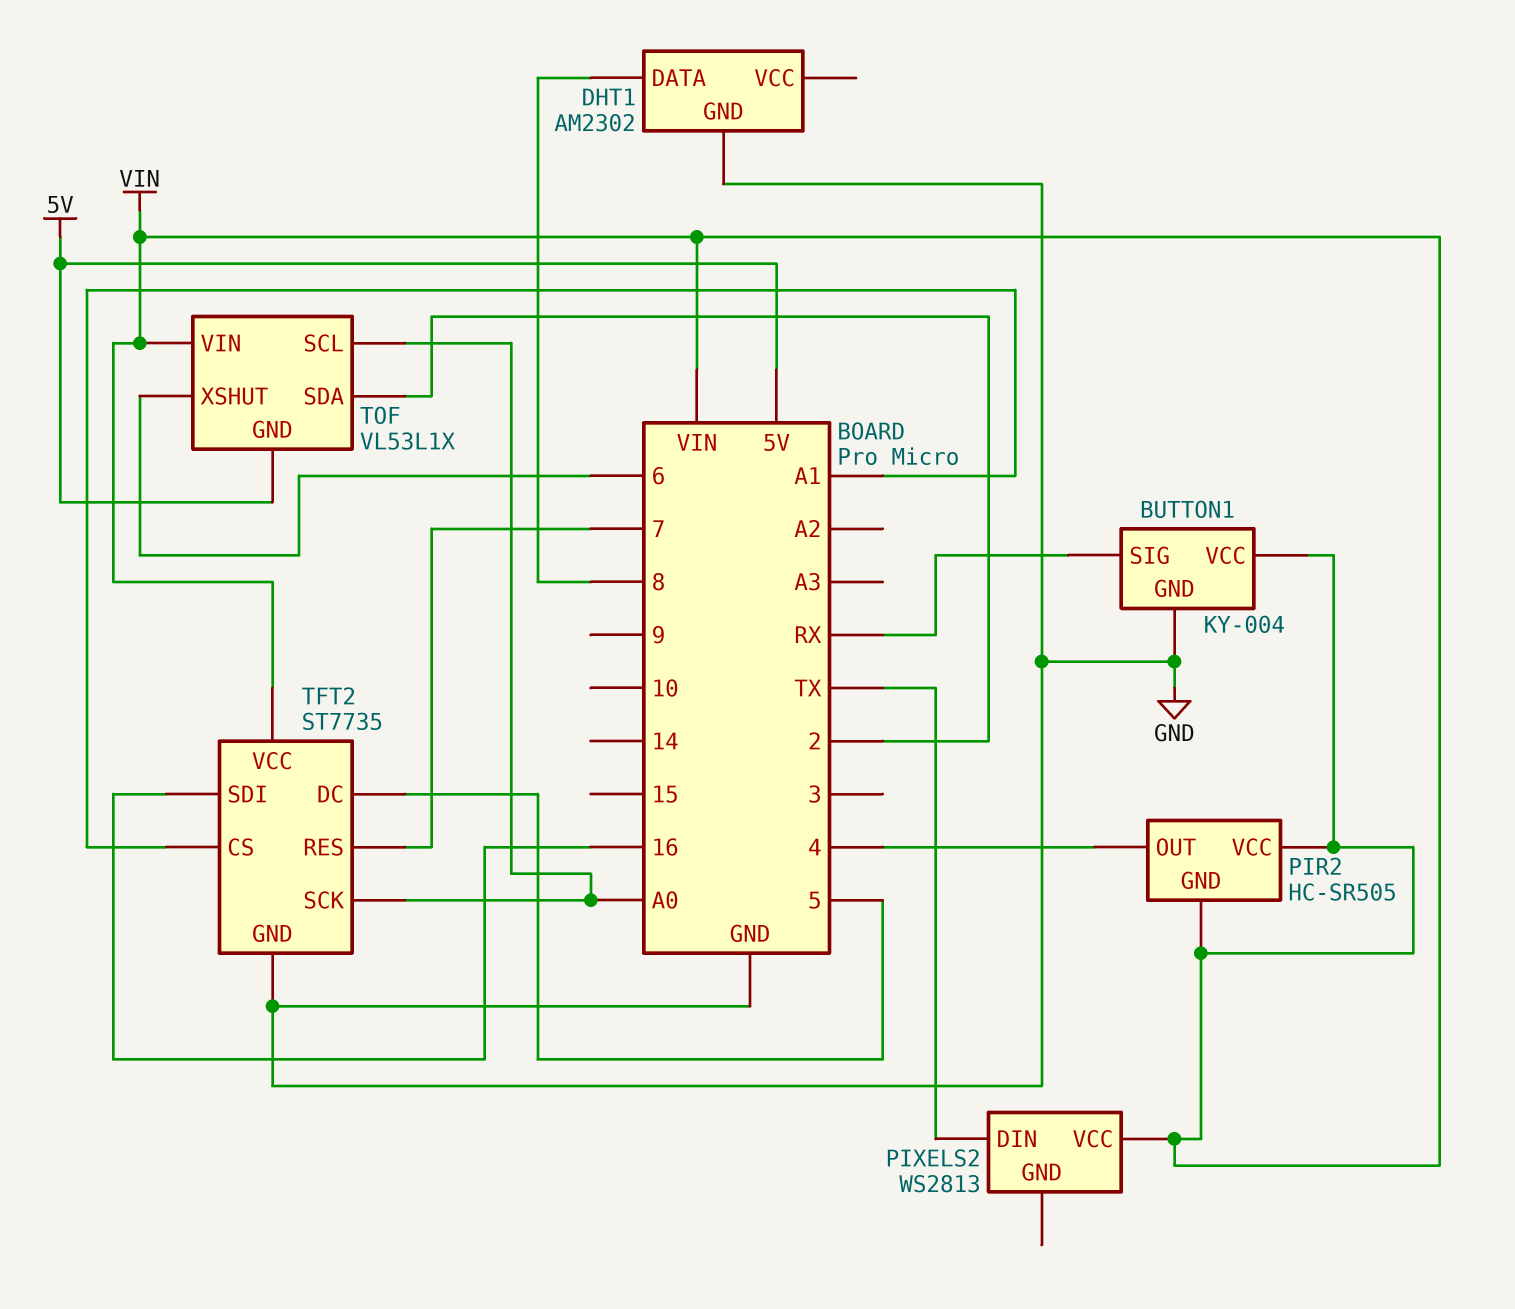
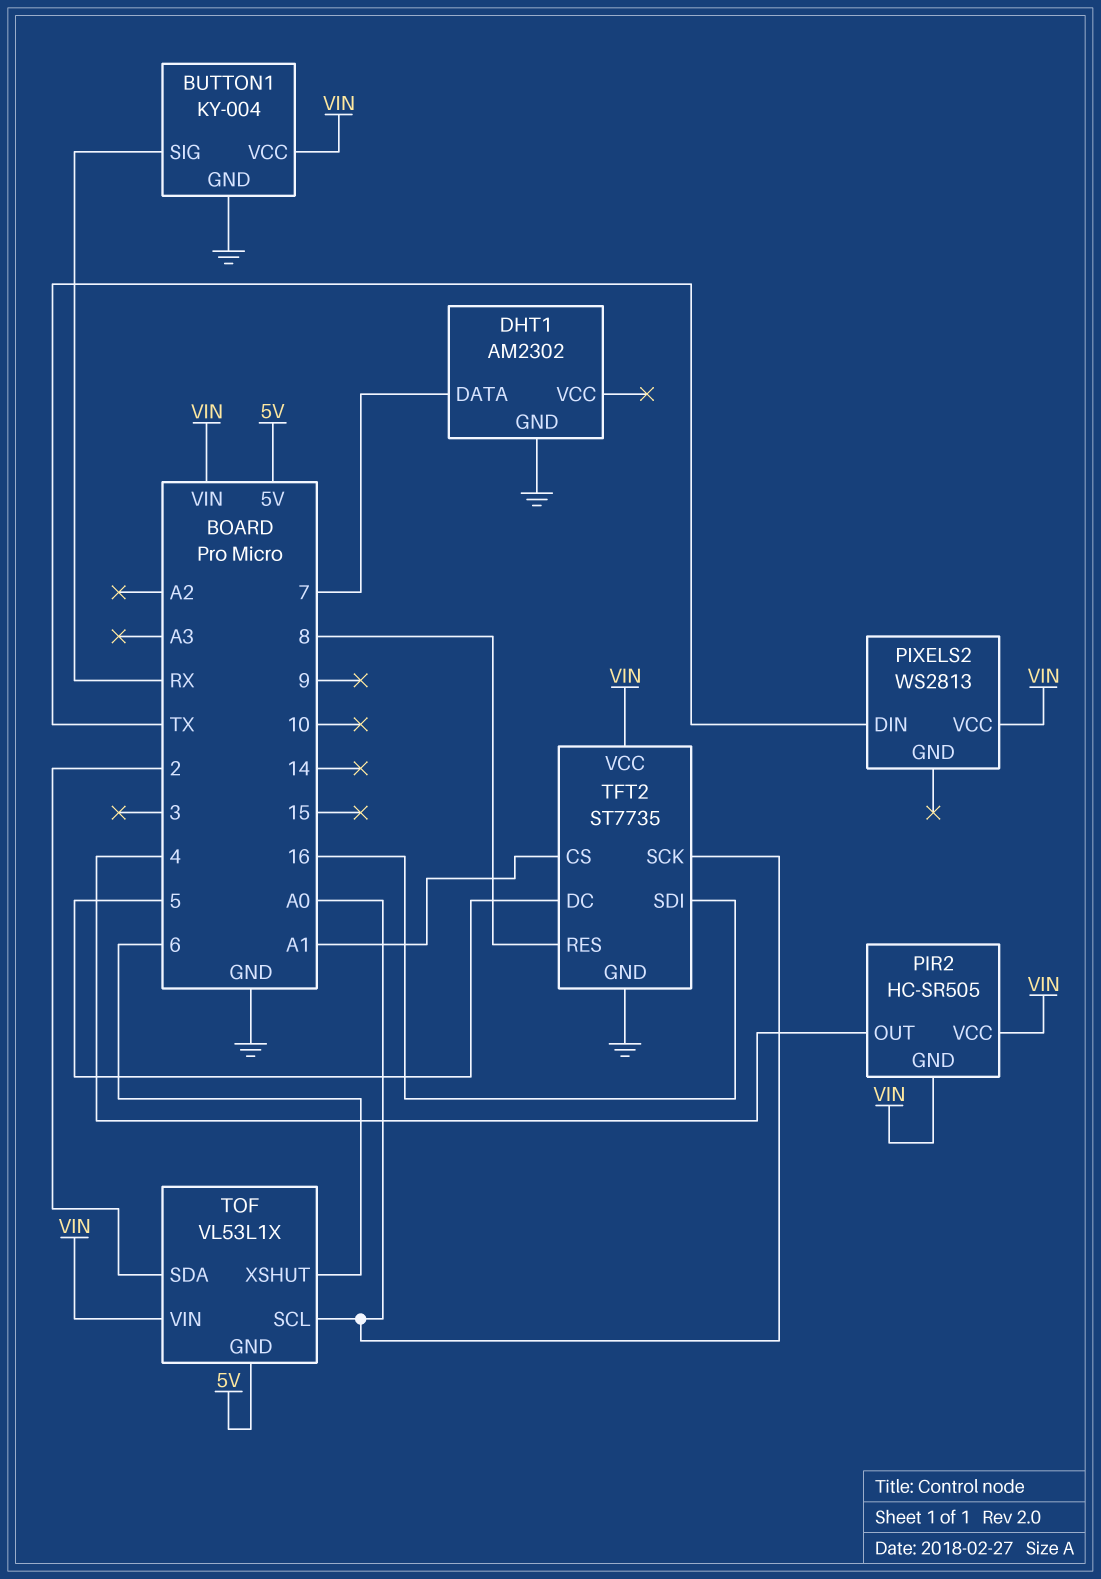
DHT1 pin DATA: 8 -> 7
TFT2 pin RES: 7 -> 8

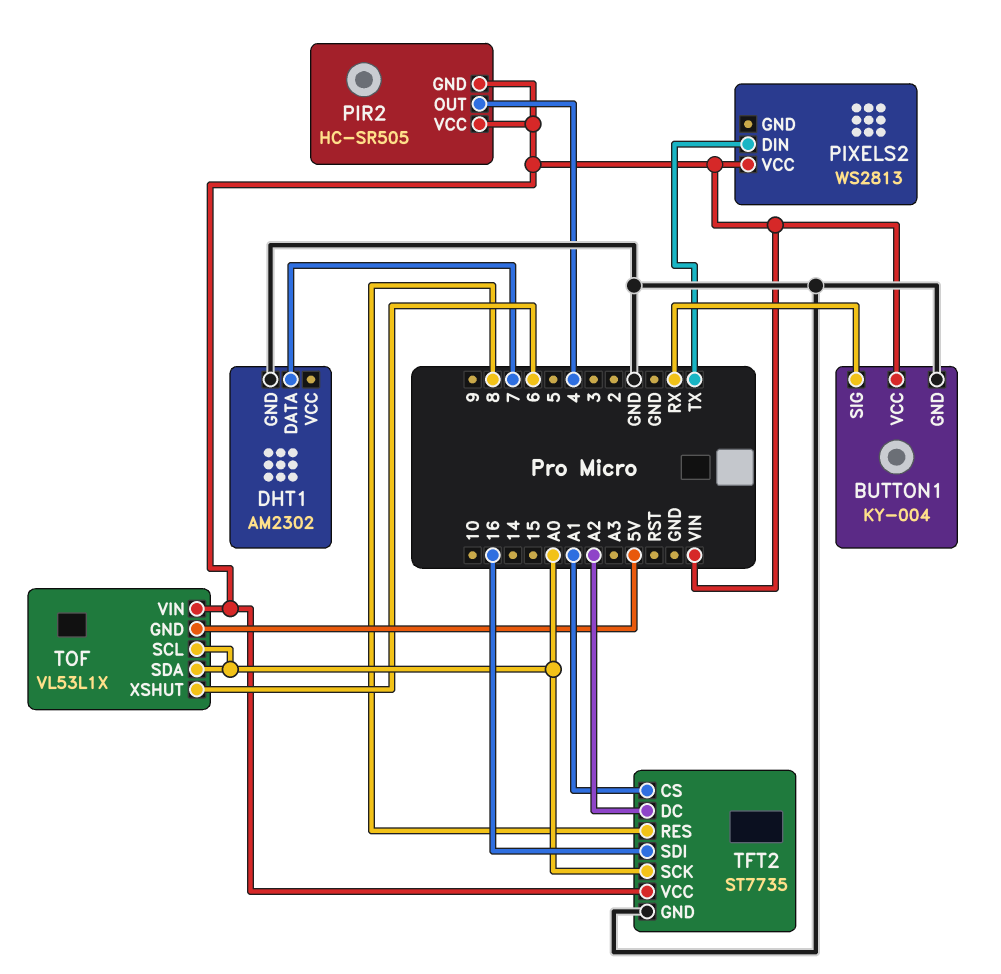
TFT2 pin DC: 5 -> A2
TOF pin SDA: 2 -> A0

